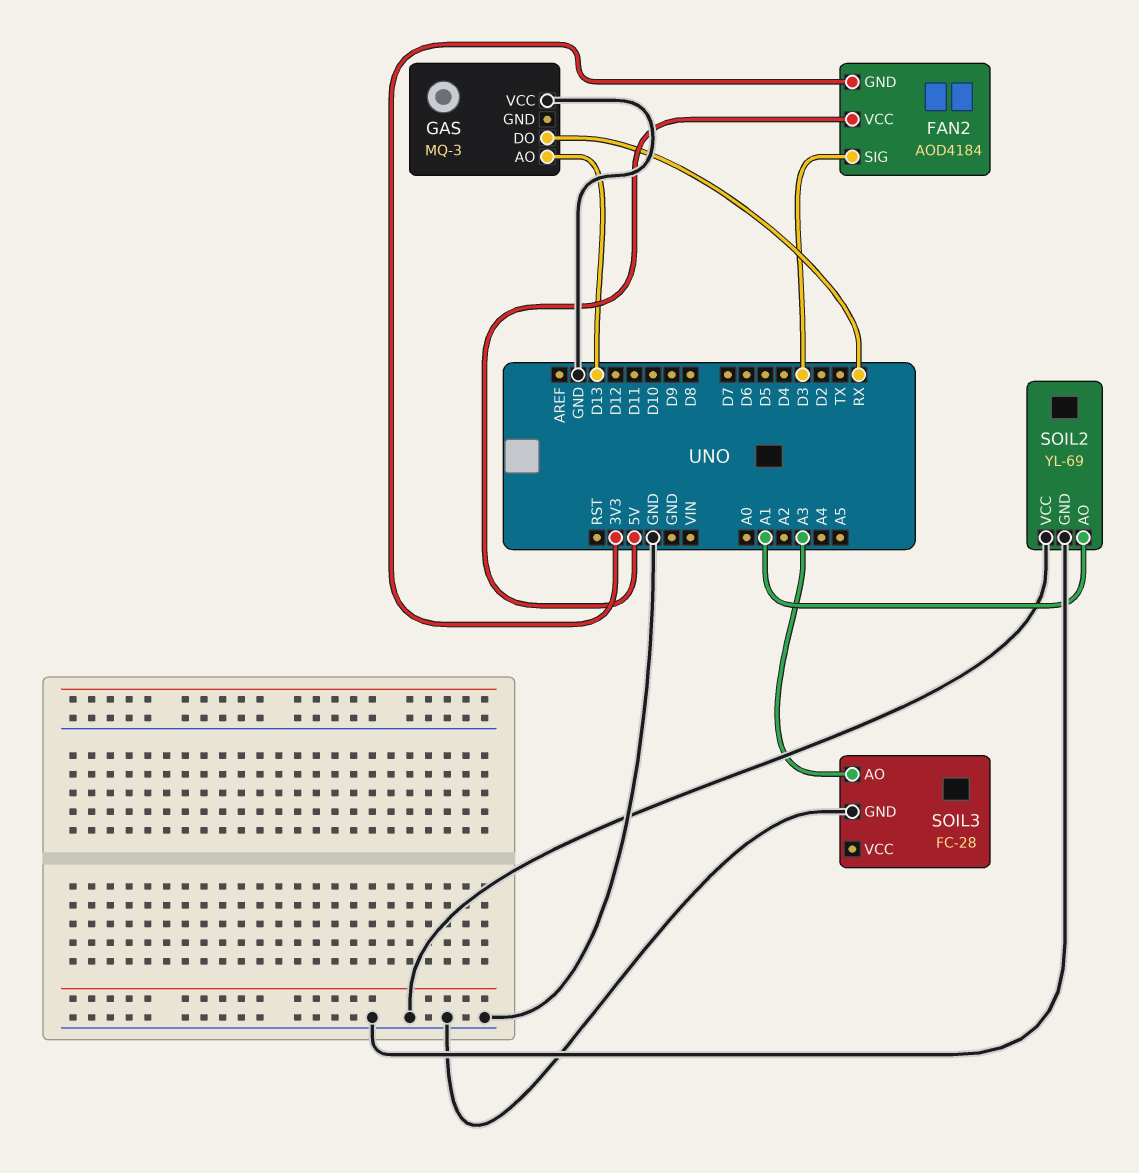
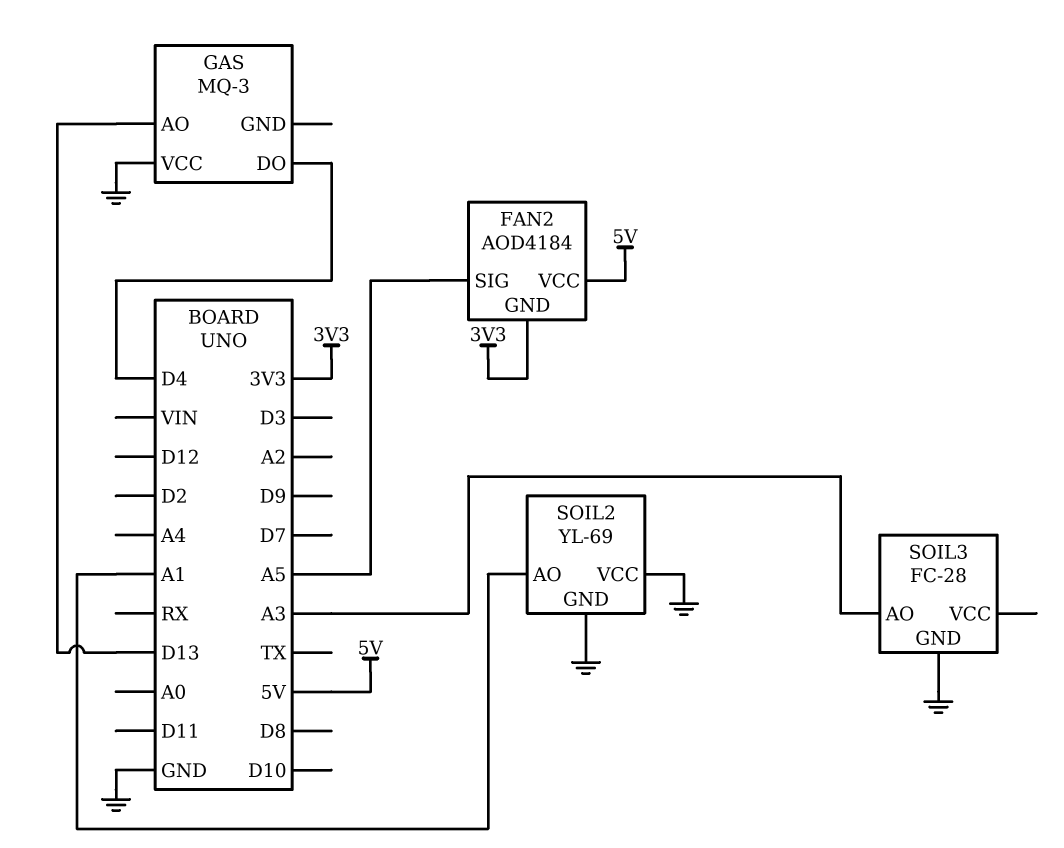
FAN2 pin SIG: D3 -> A5
GAS pin DO: RX -> D4

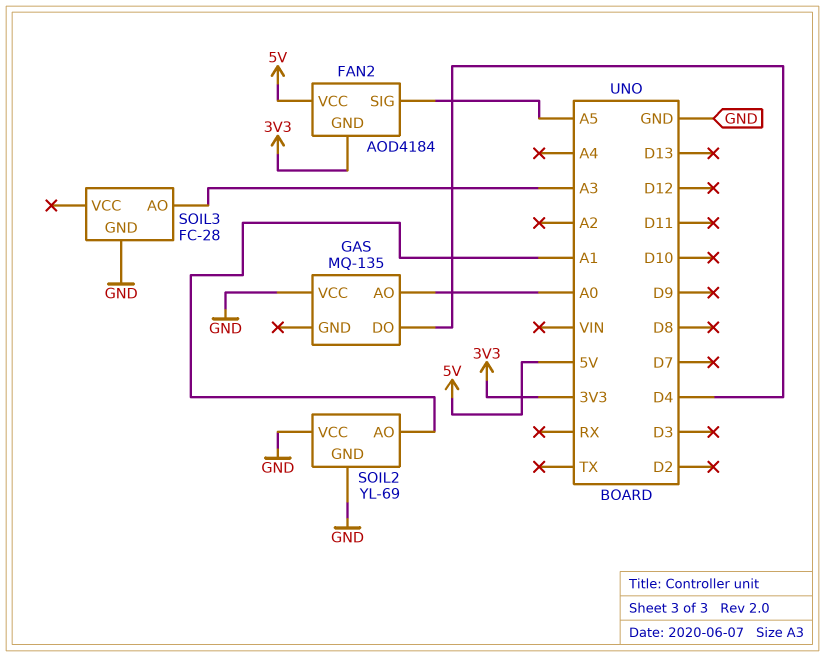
GAS: MQ-3 -> MQ-135
GAS pin AO: D13 -> A0

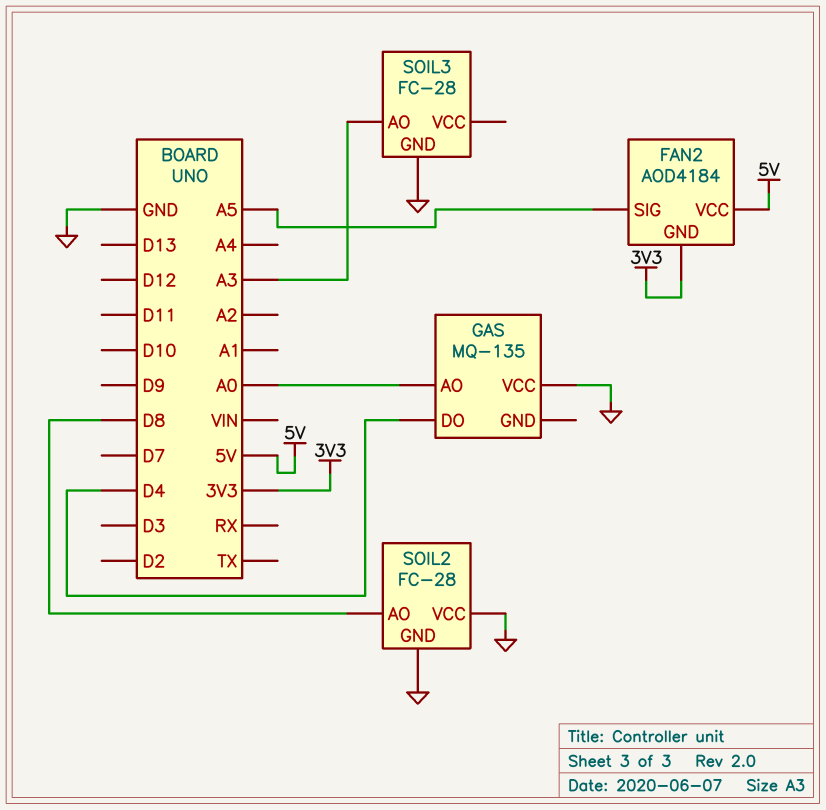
SOIL2: YL-69 -> FC-28
SOIL2 pin AO: A1 -> D8

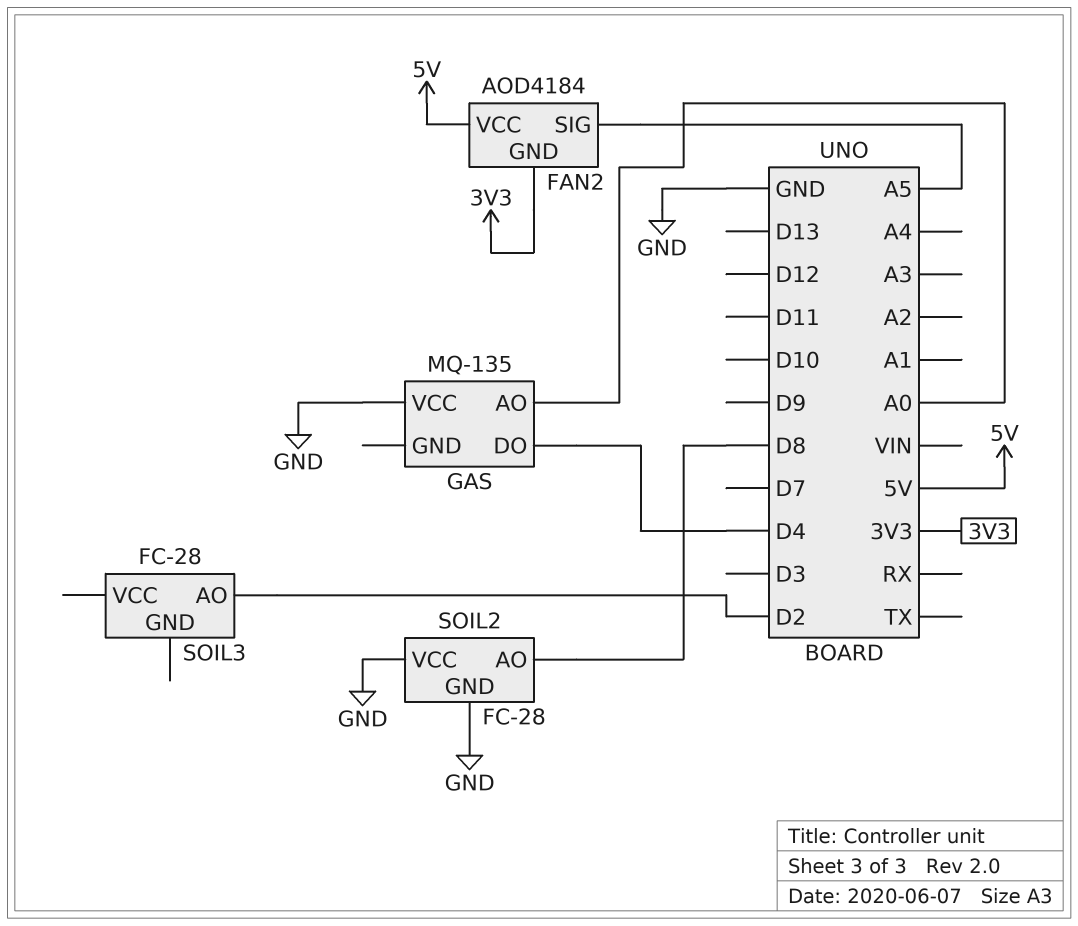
SOIL3 pin AO: A3 -> D2
SOIL3 pin GND: GND -> none

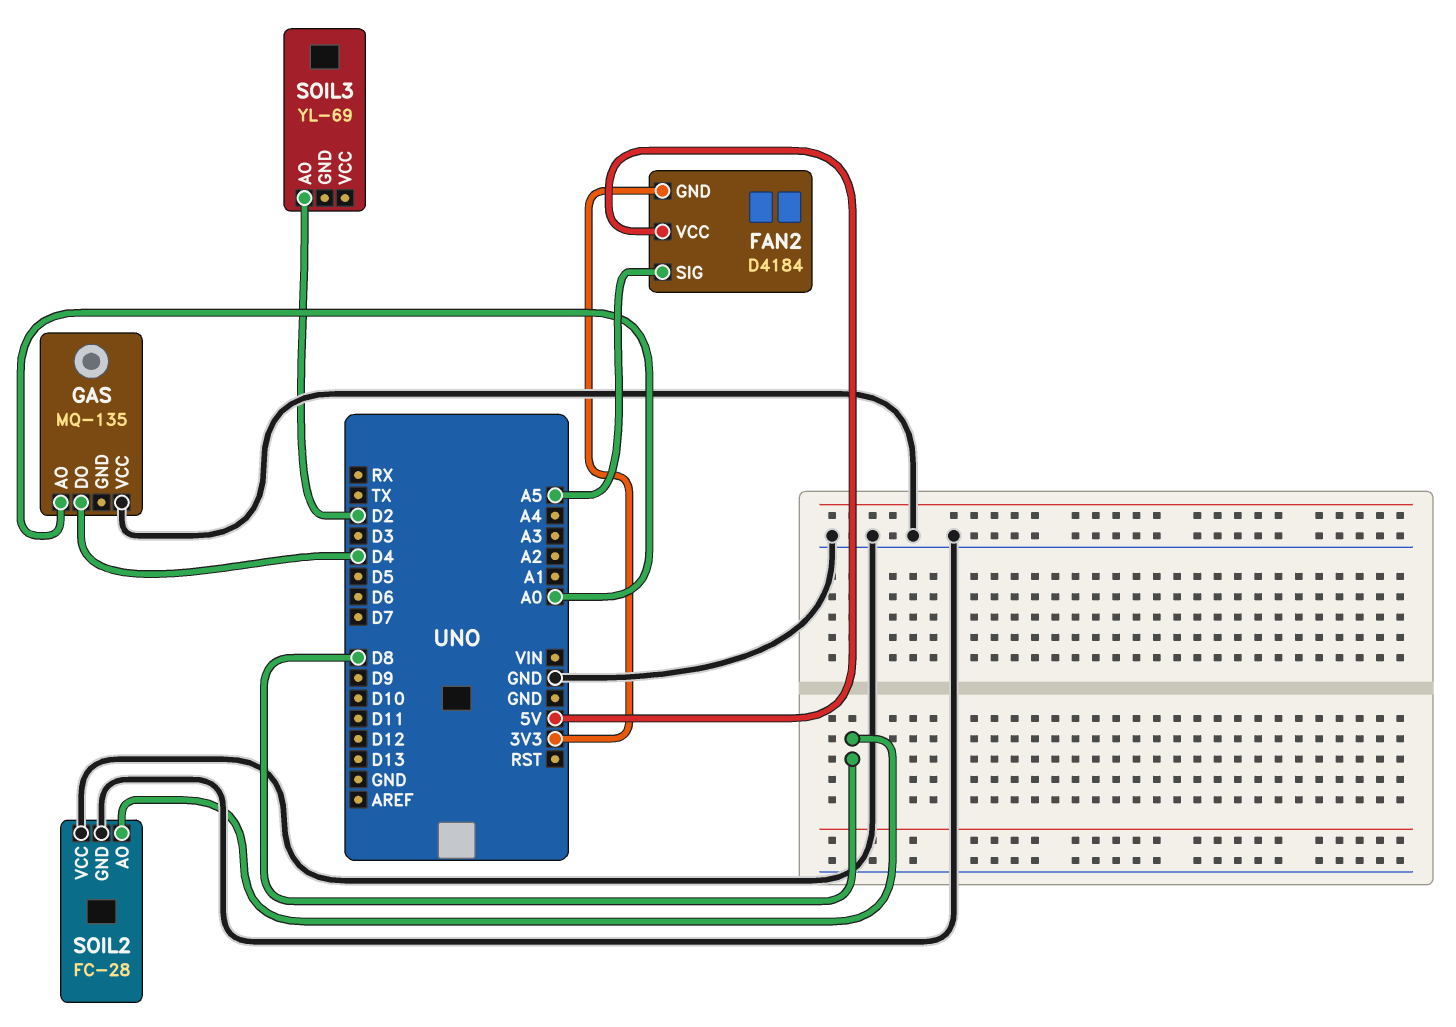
FAN2: AOD4184 -> D4184
SOIL3: FC-28 -> YL-69

